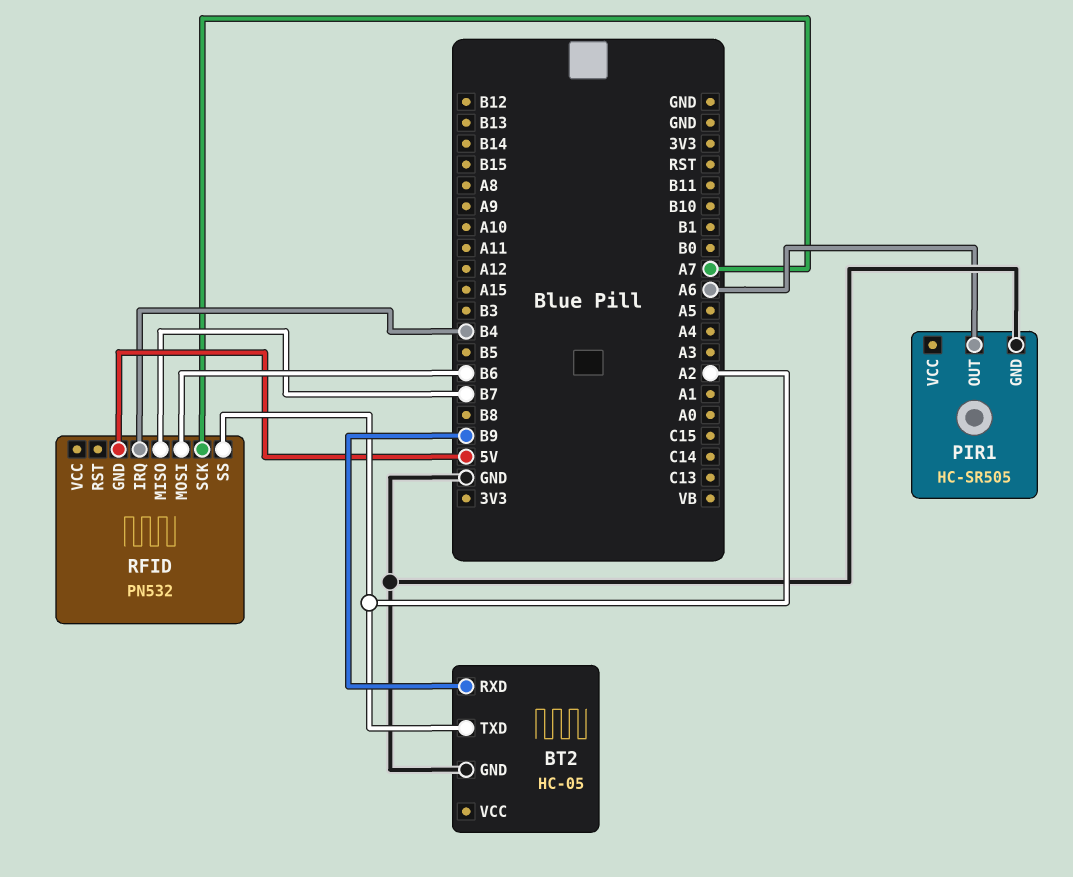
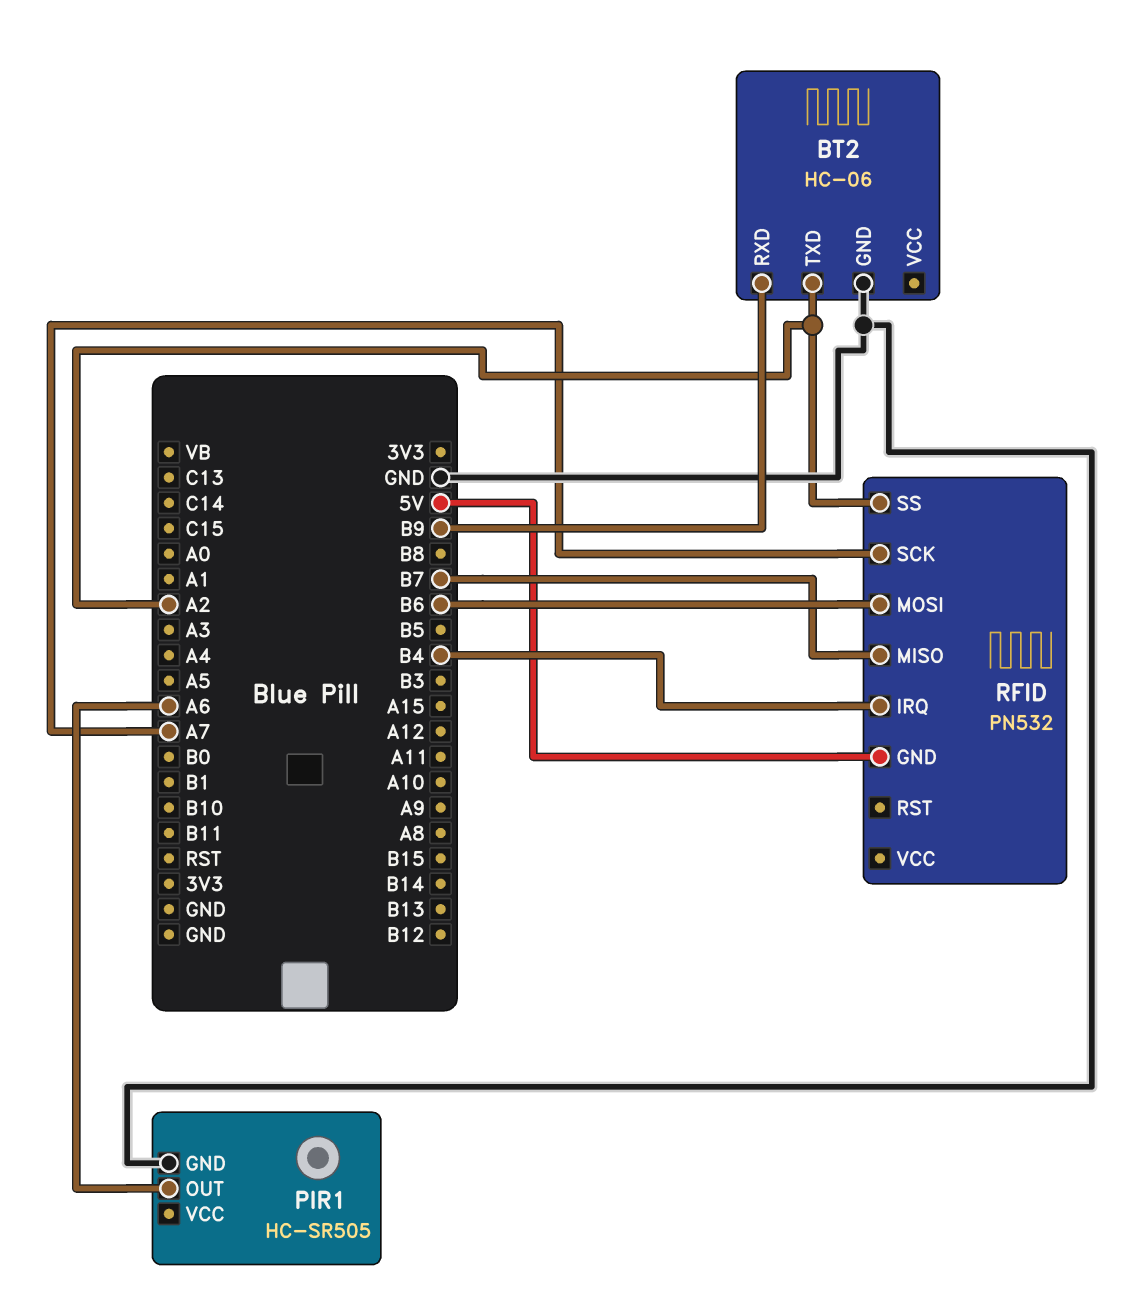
BT2: HC-05 -> HC-06

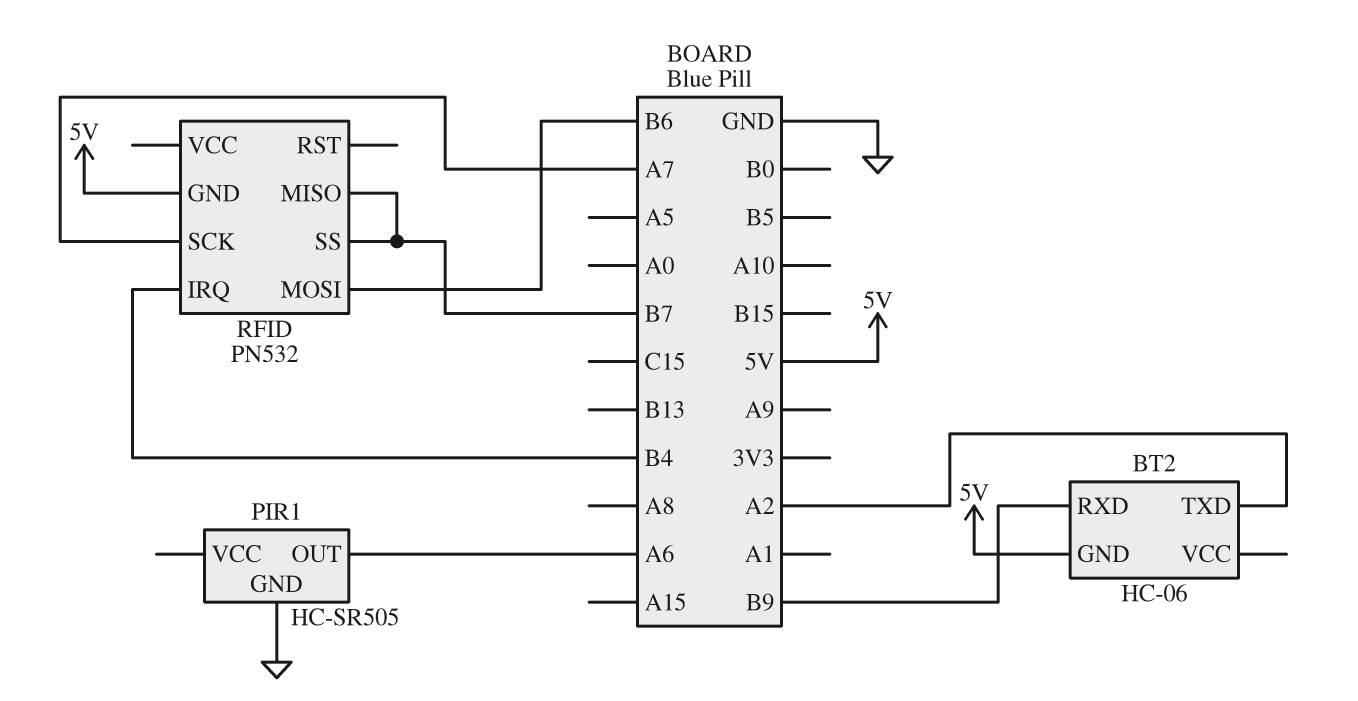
BT2 pin GND: GND -> 5V
RFID pin SS: A2 -> B7

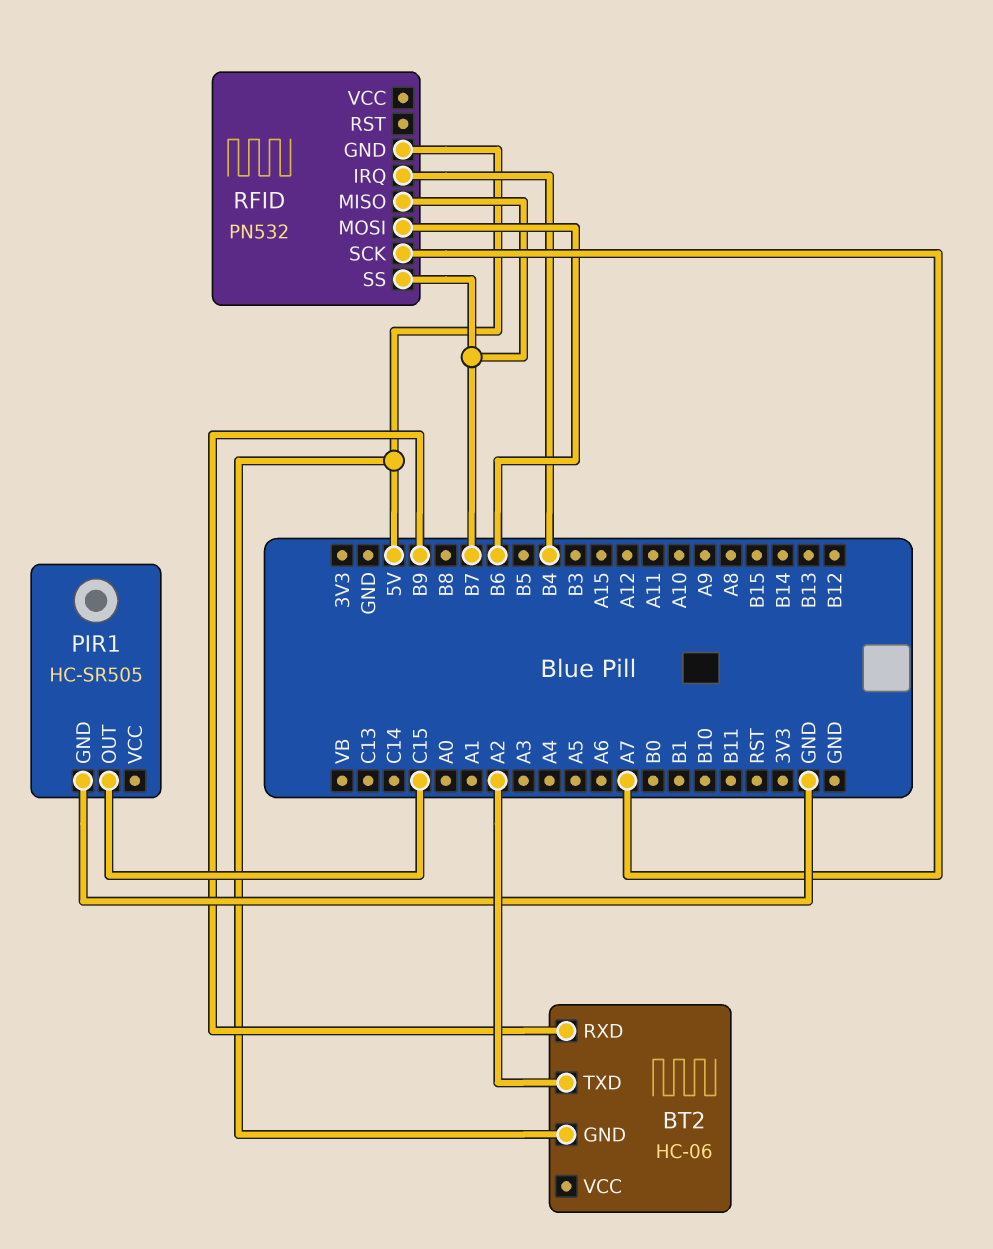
PIR1 pin OUT: A6 -> C15

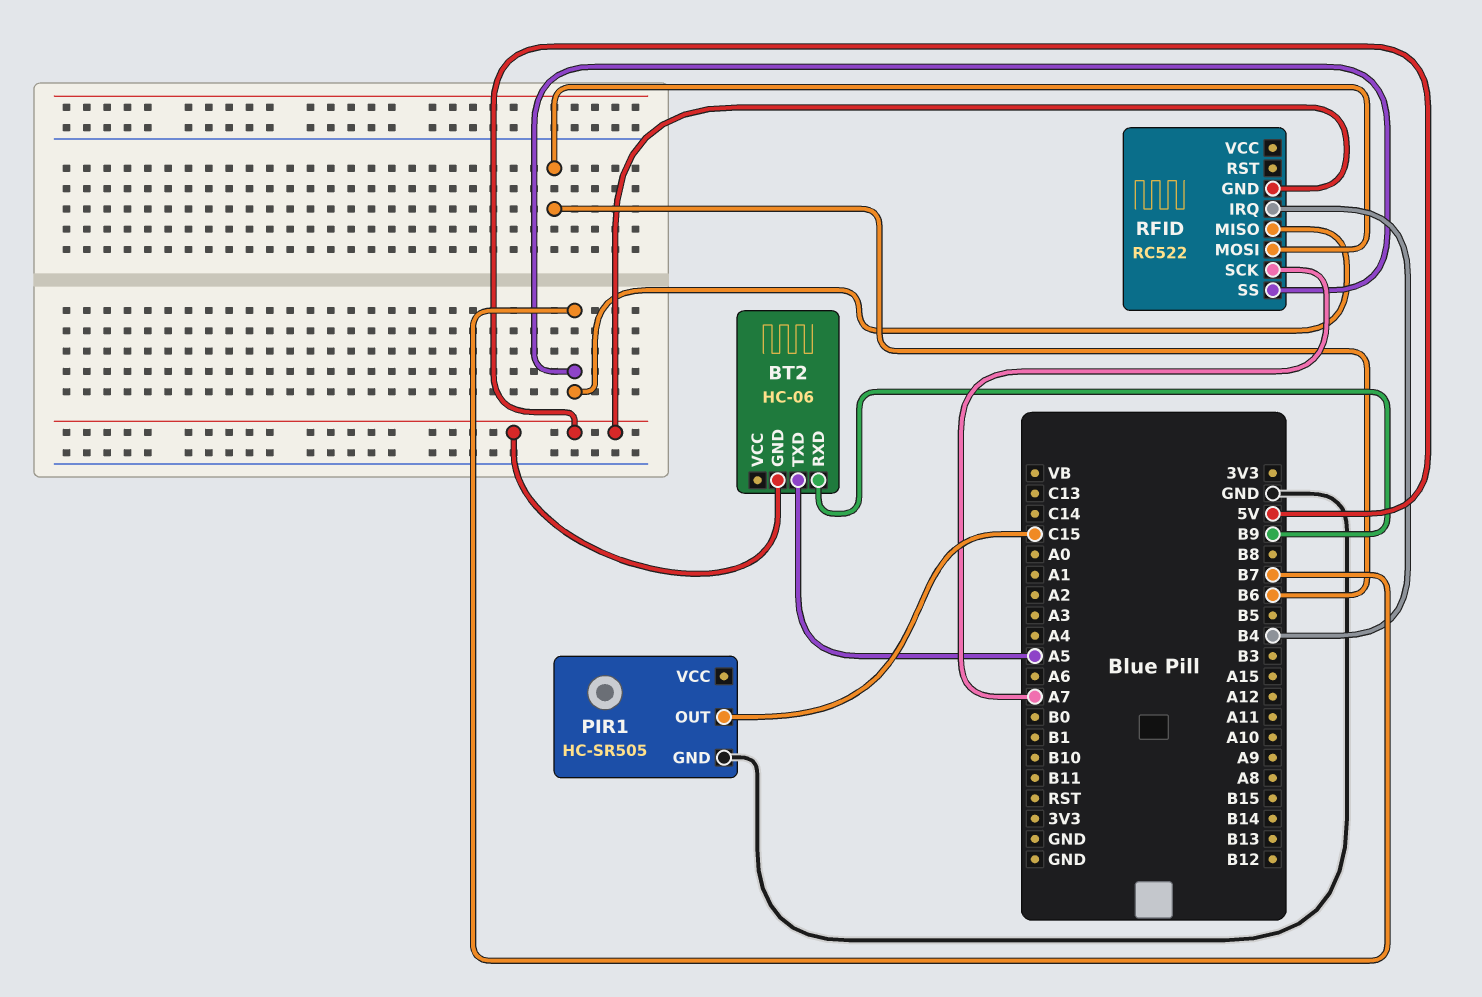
BT2 pin TXD: A2 -> A5
RFID: PN532 -> RC522

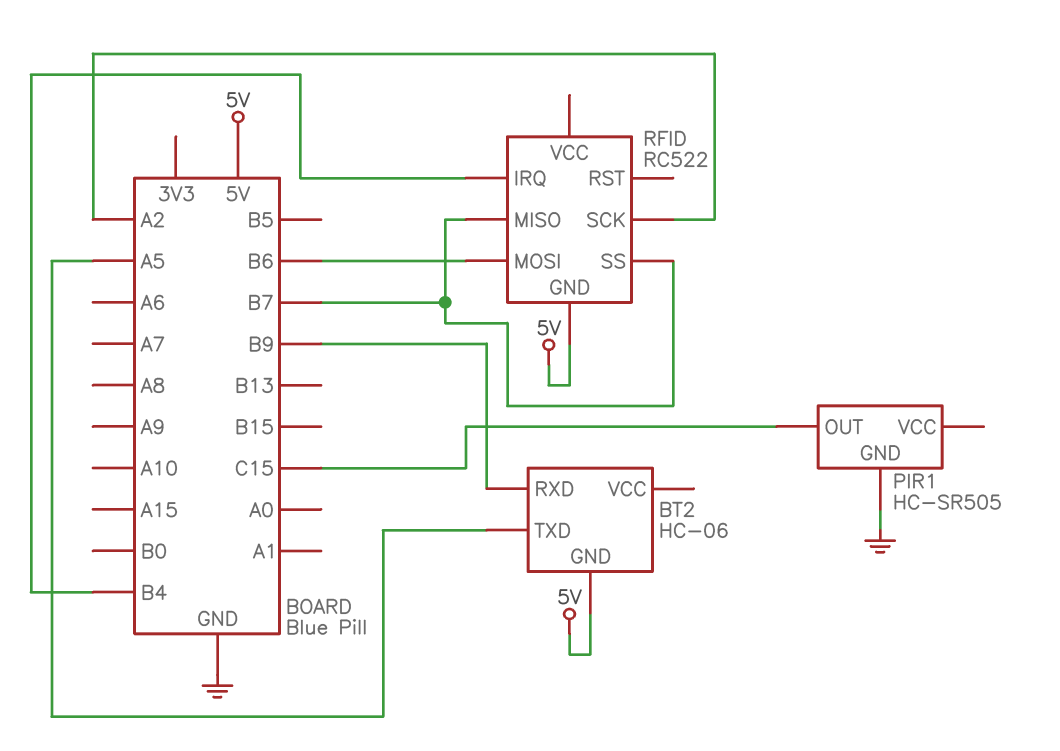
RFID pin SCK: A7 -> A2

